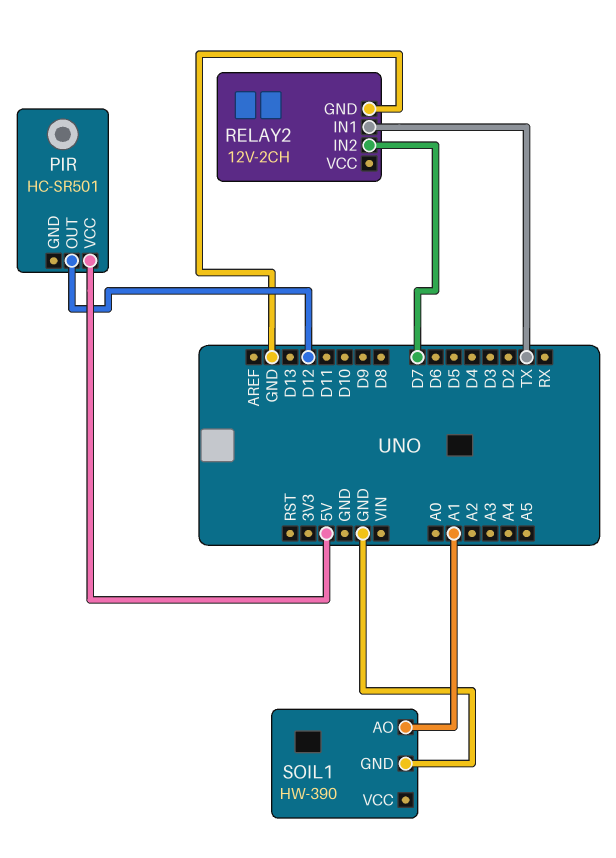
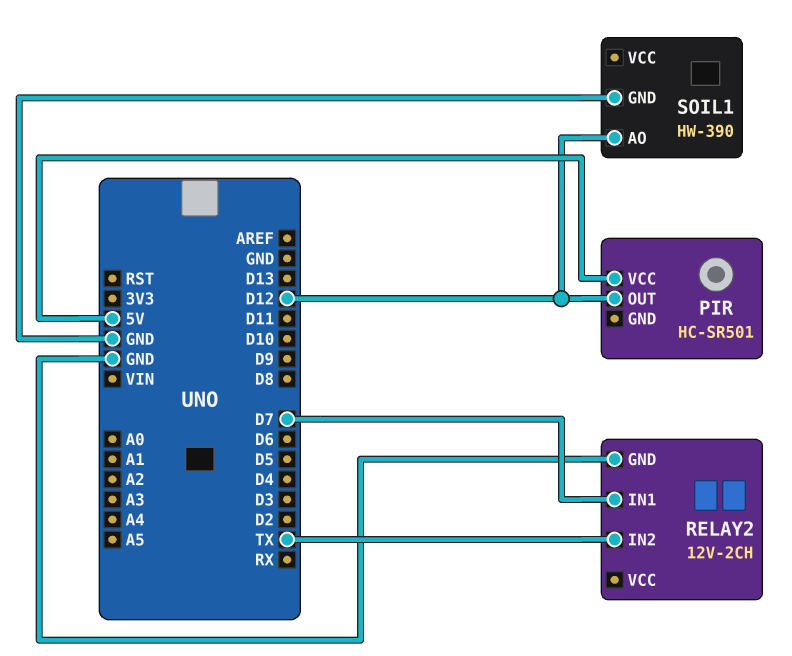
RELAY2 pin IN1: TX -> D7
RELAY2 pin IN2: D7 -> TX
SOIL1 pin AO: A1 -> D12

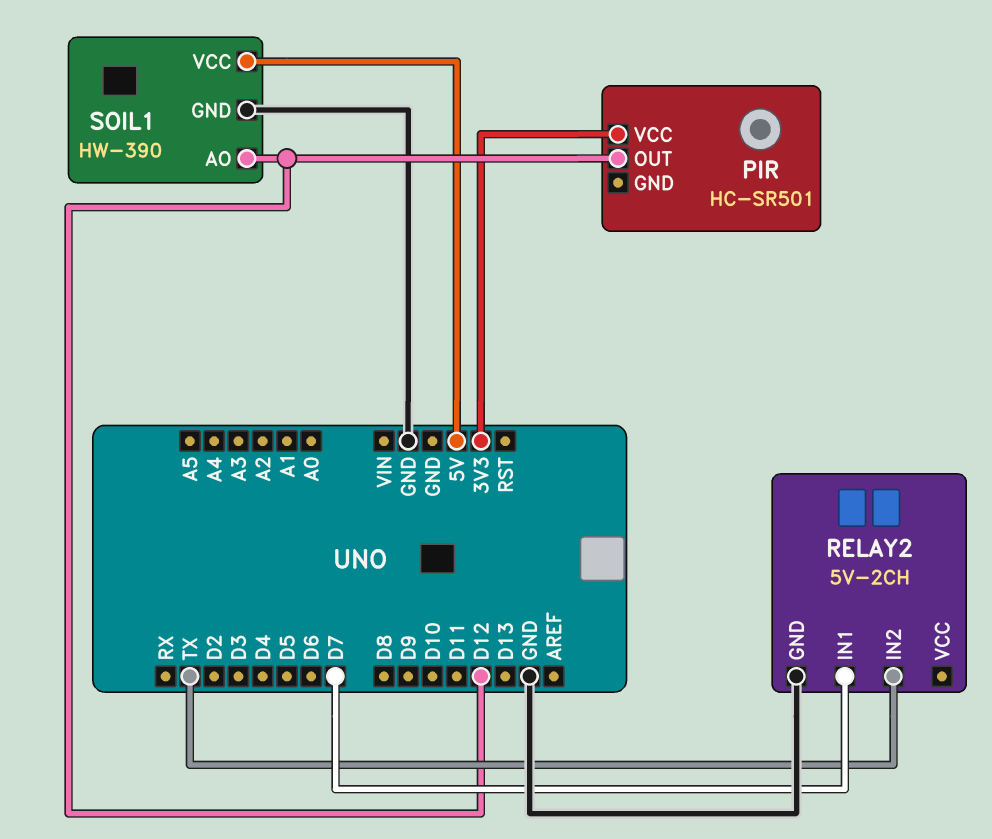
PIR pin VCC: 5V -> 3V3
RELAY2: 12V-2CH -> 5V-2CH
SOIL1 pin VCC: none -> 5V

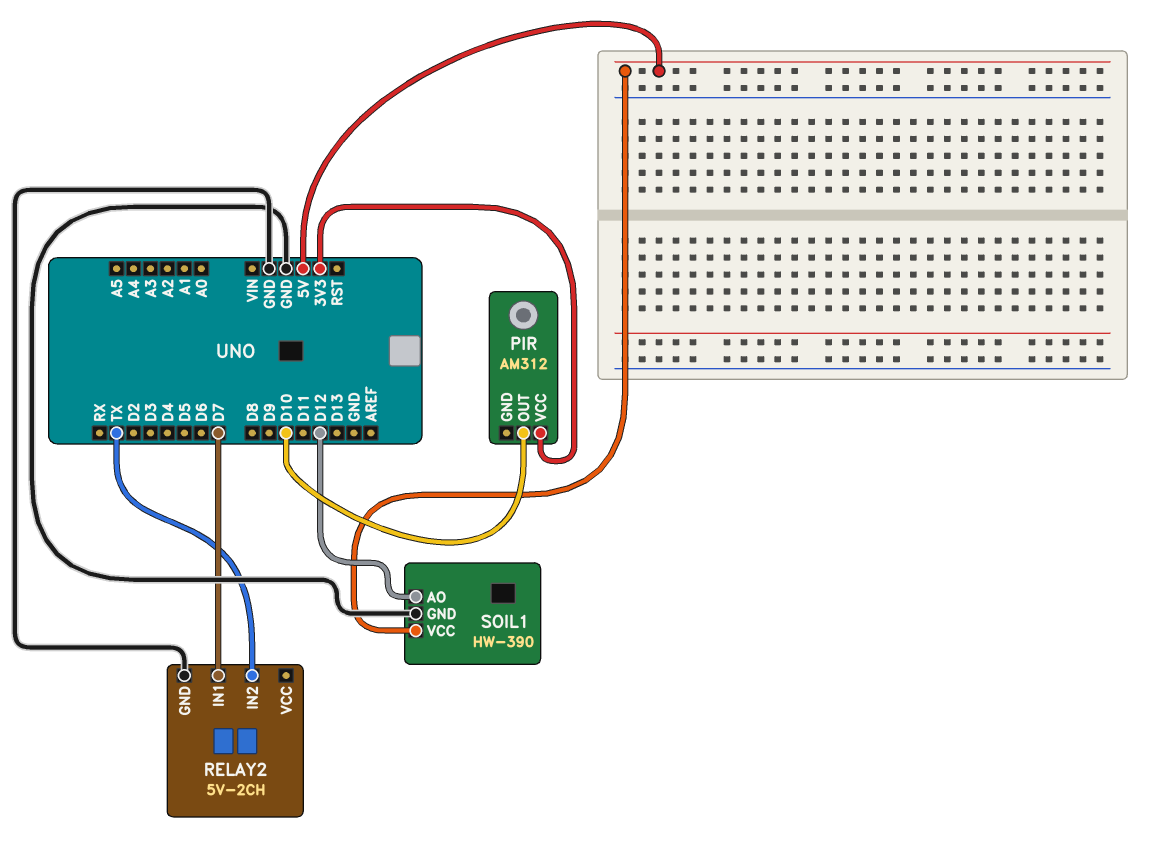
PIR: HC-SR501 -> AM312
PIR pin OUT: D12 -> D10

